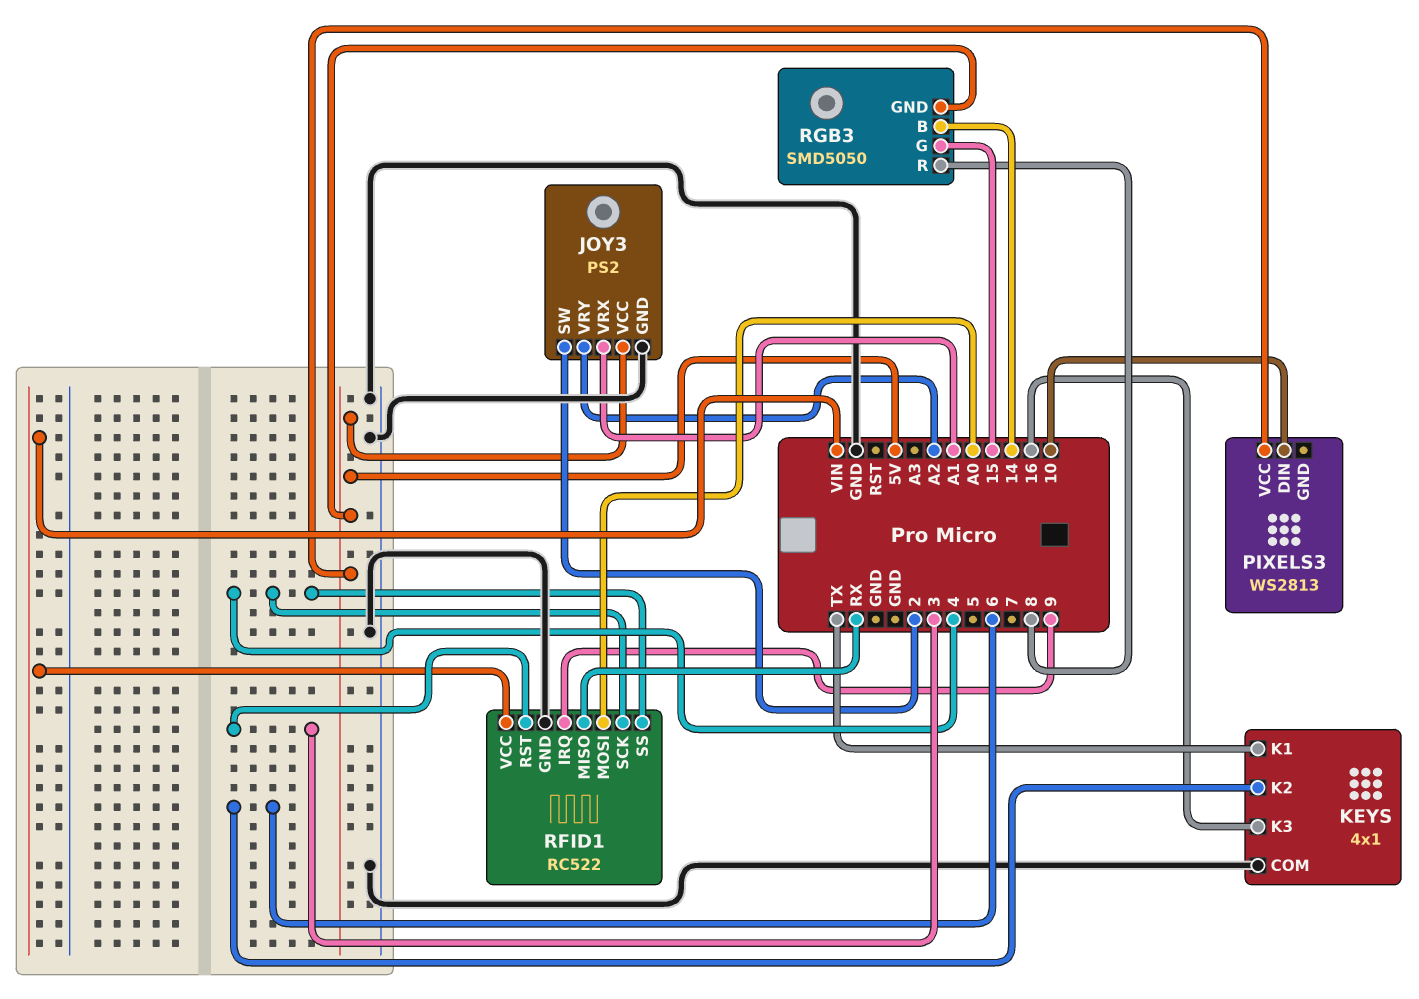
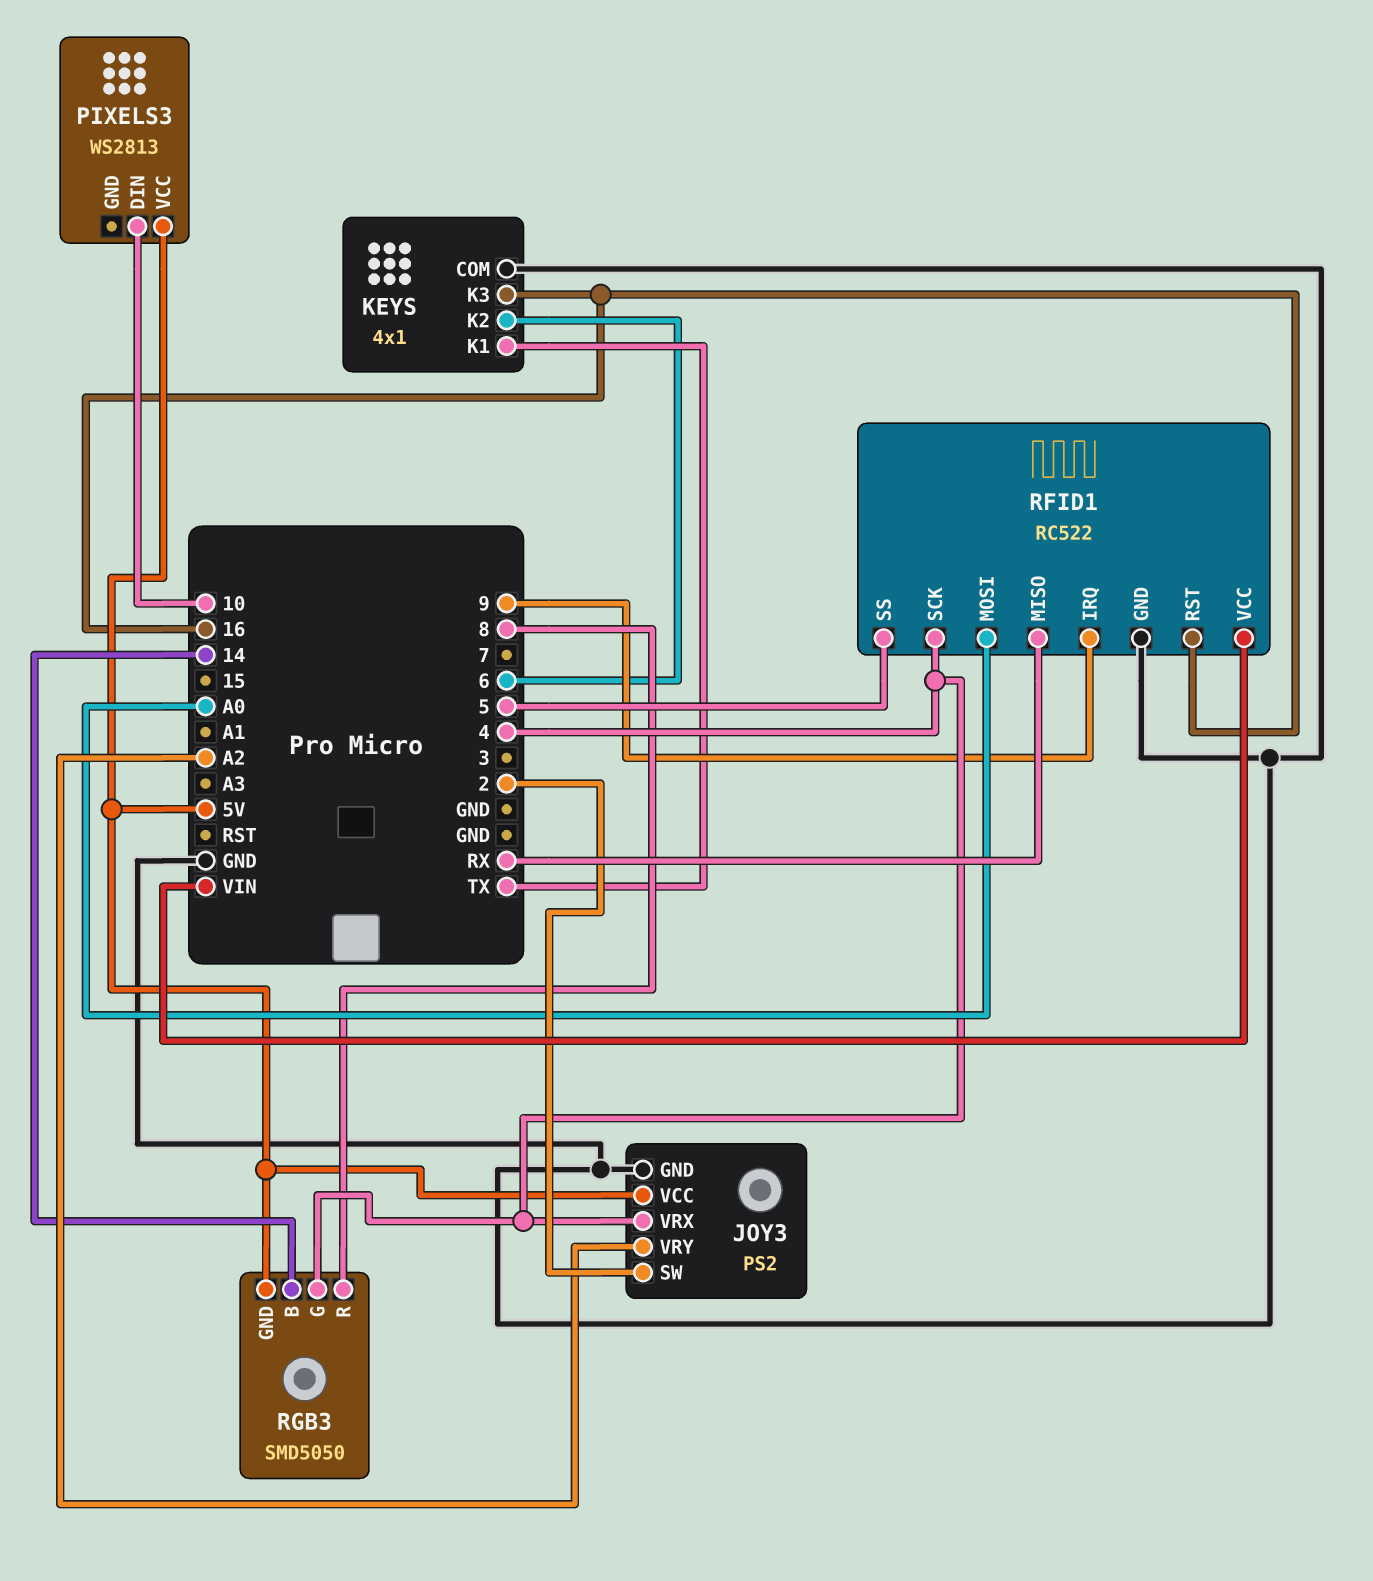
JOY3 pin VRX: A1 -> 4
RFID1 pin RST: 3 -> 16
RFID1 pin SS: 4 -> 5
RGB3 pin G: 15 -> 4

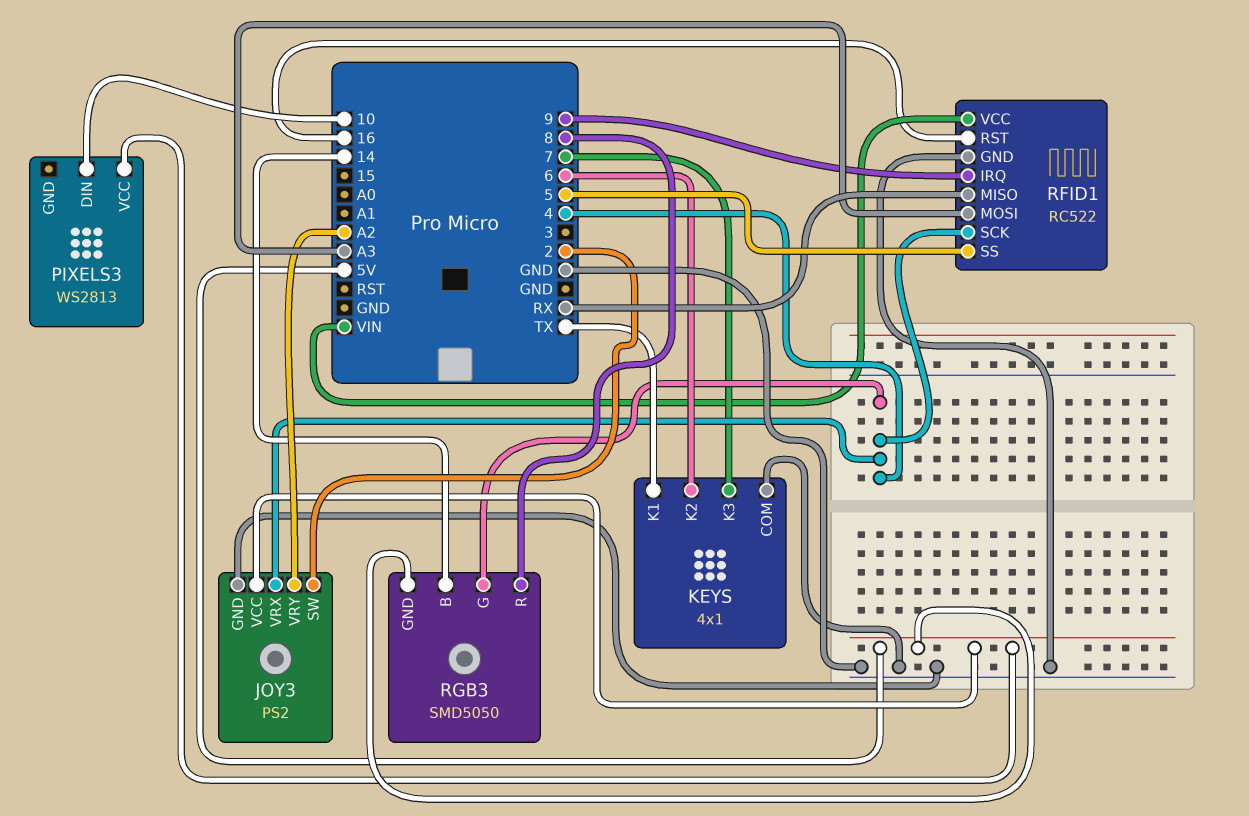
KEYS pin K3: 16 -> 7
RFID1 pin MOSI: A0 -> A3

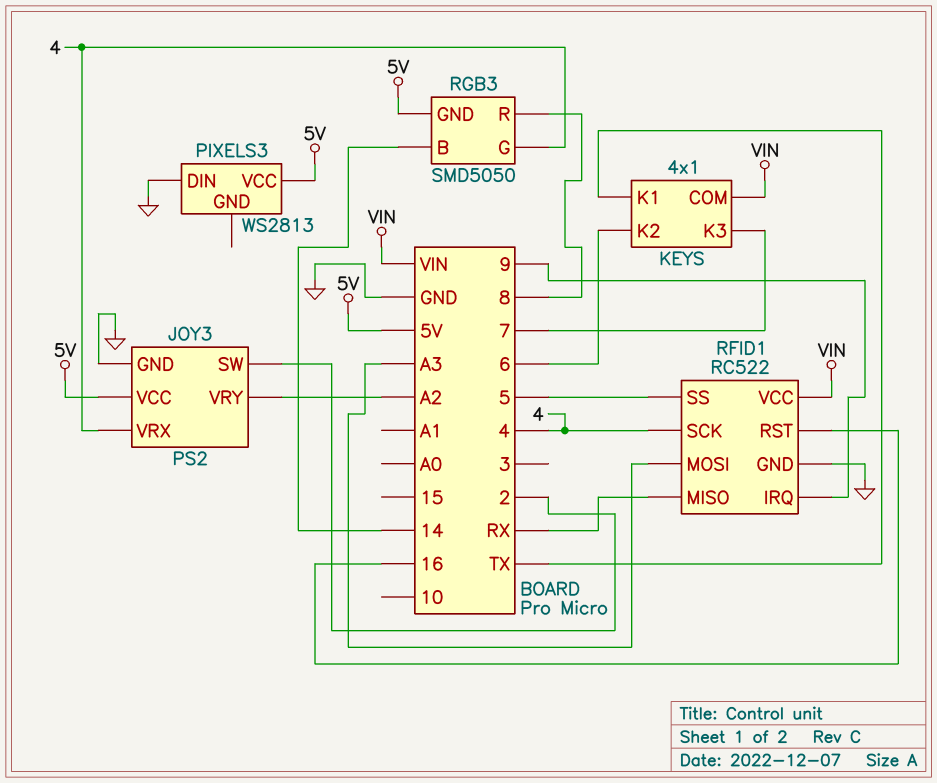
KEYS pin COM: GND -> VIN
PIXELS3 pin DIN: 10 -> GND

